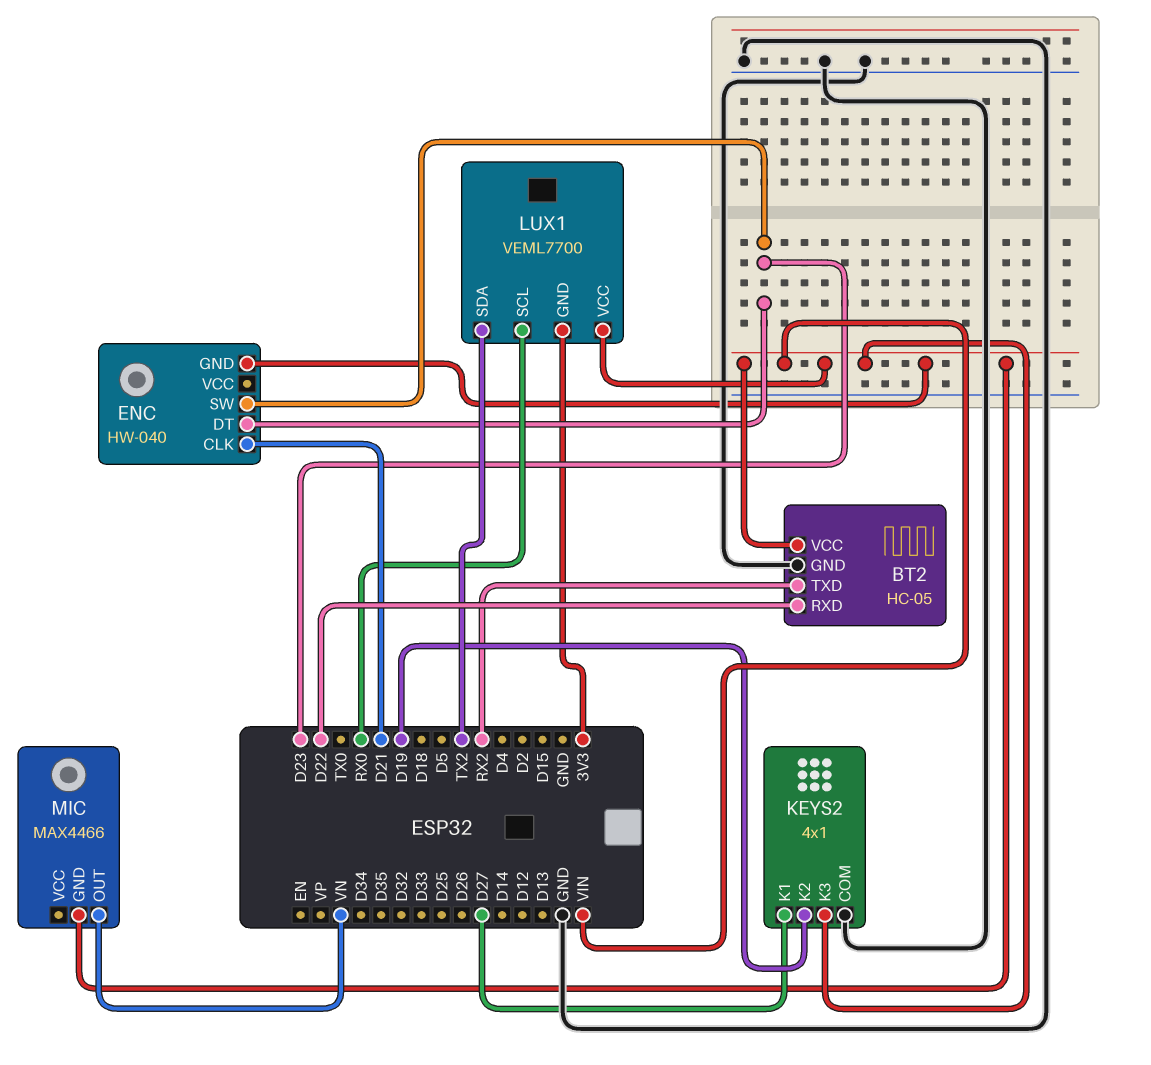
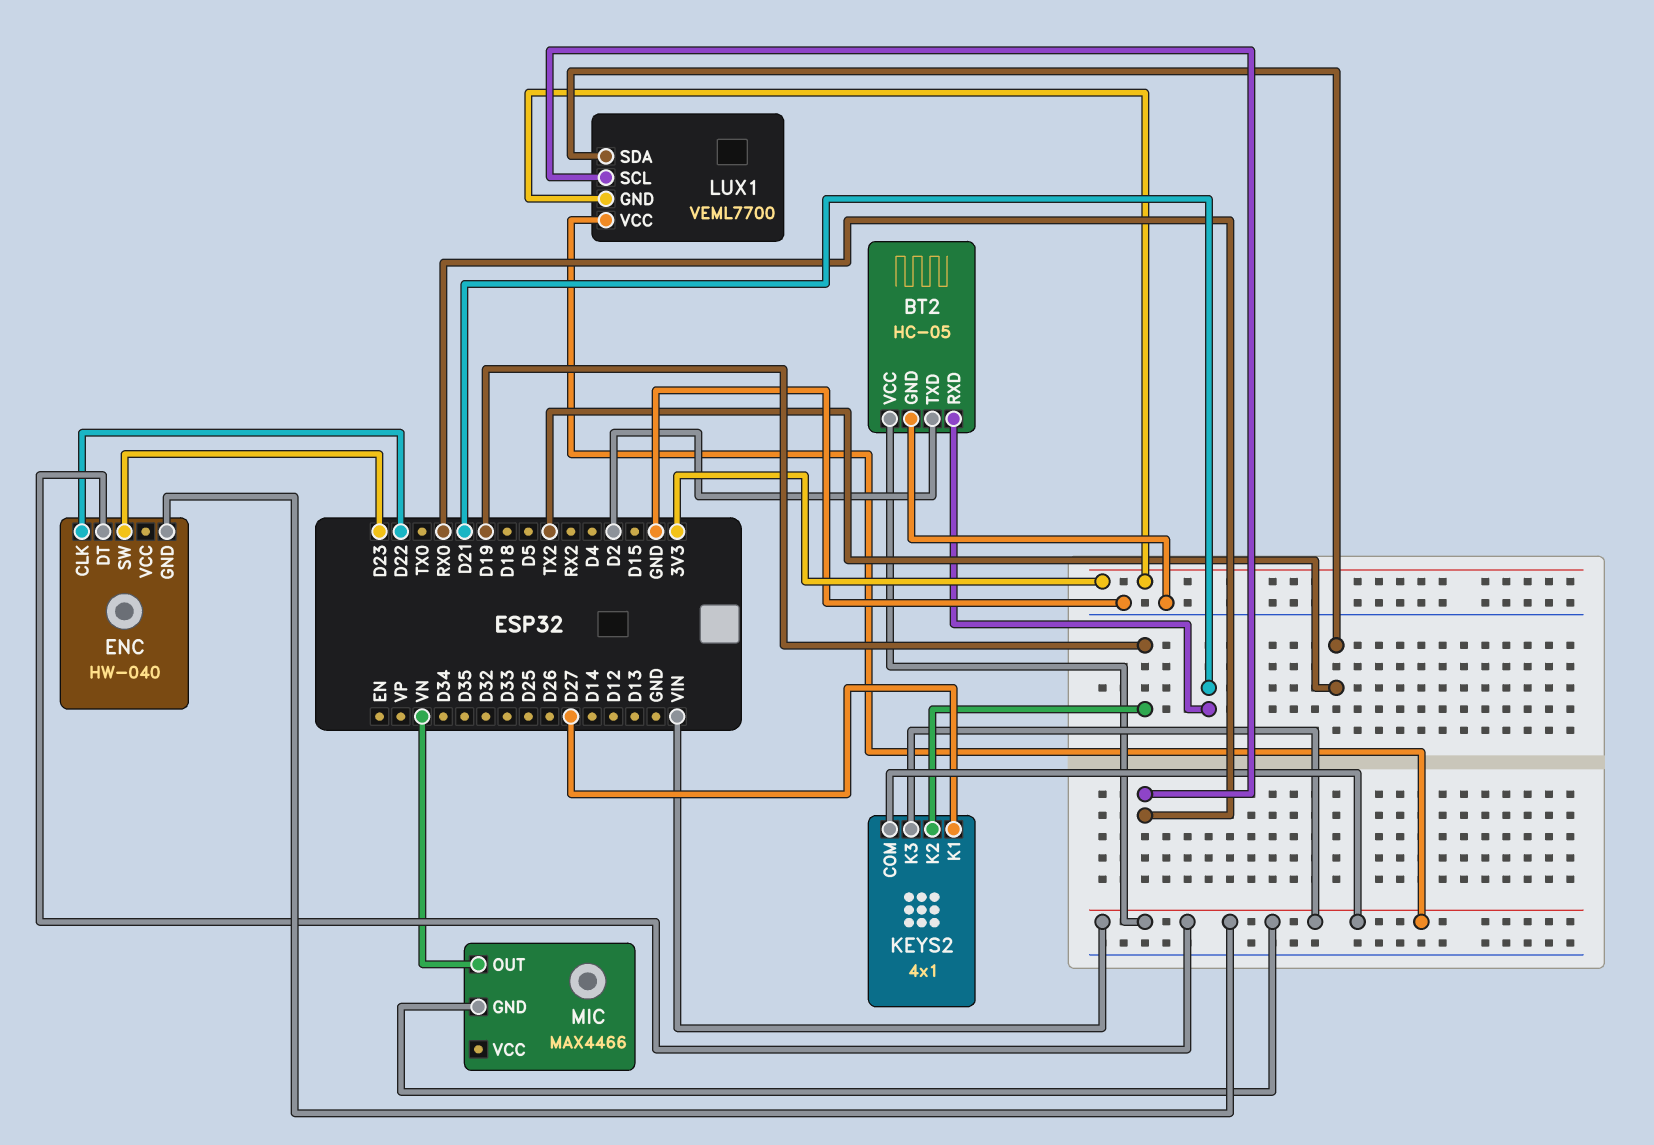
BT2 pin RXD: D22 -> D21
BT2 pin TXD: RX2 -> D2
ENC pin CLK: D21 -> D22
ENC pin DT: D23 -> VIN
KEYS2 pin COM: GND -> VIN

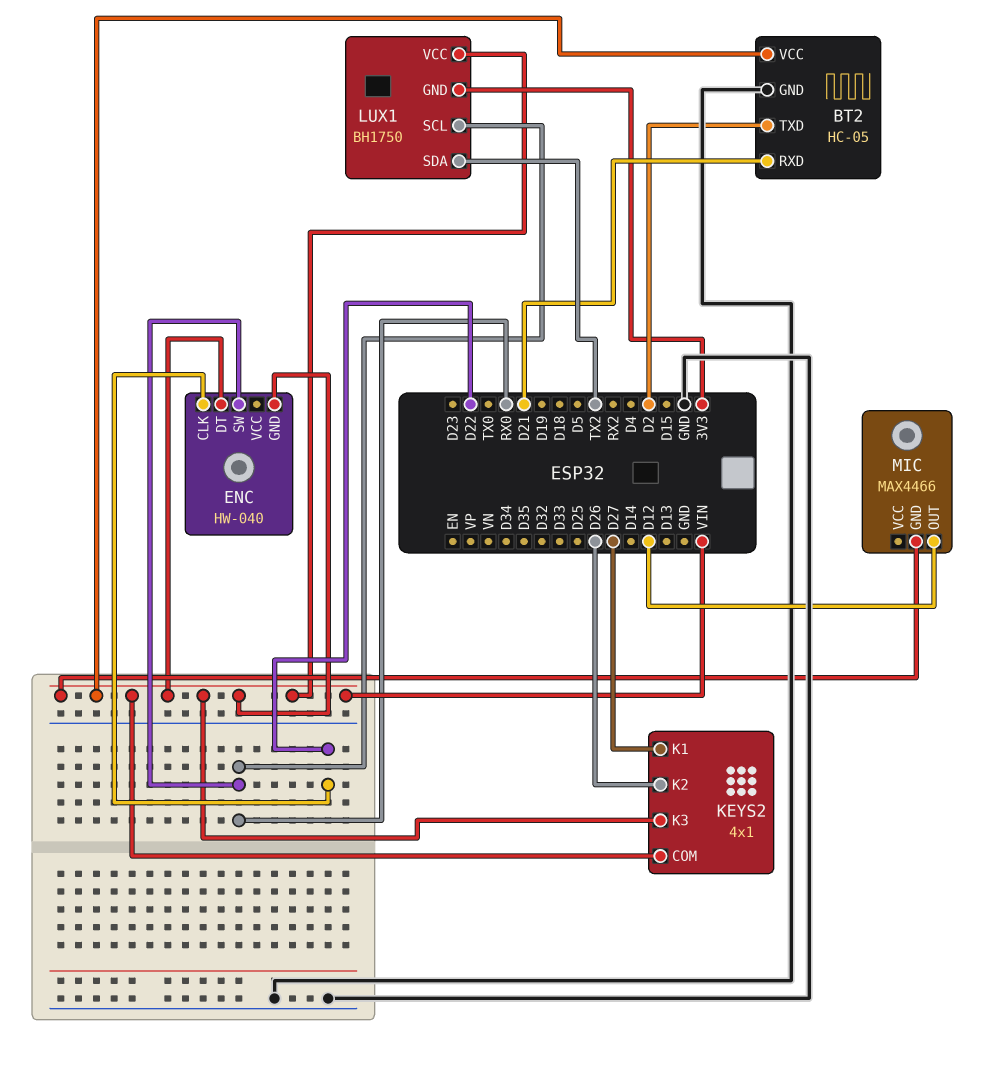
ENC pin SW: D23 -> RX0
KEYS2 pin K2: D19 -> D26
LUX1: VEML7700 -> BH1750
MIC pin OUT: VN -> D12

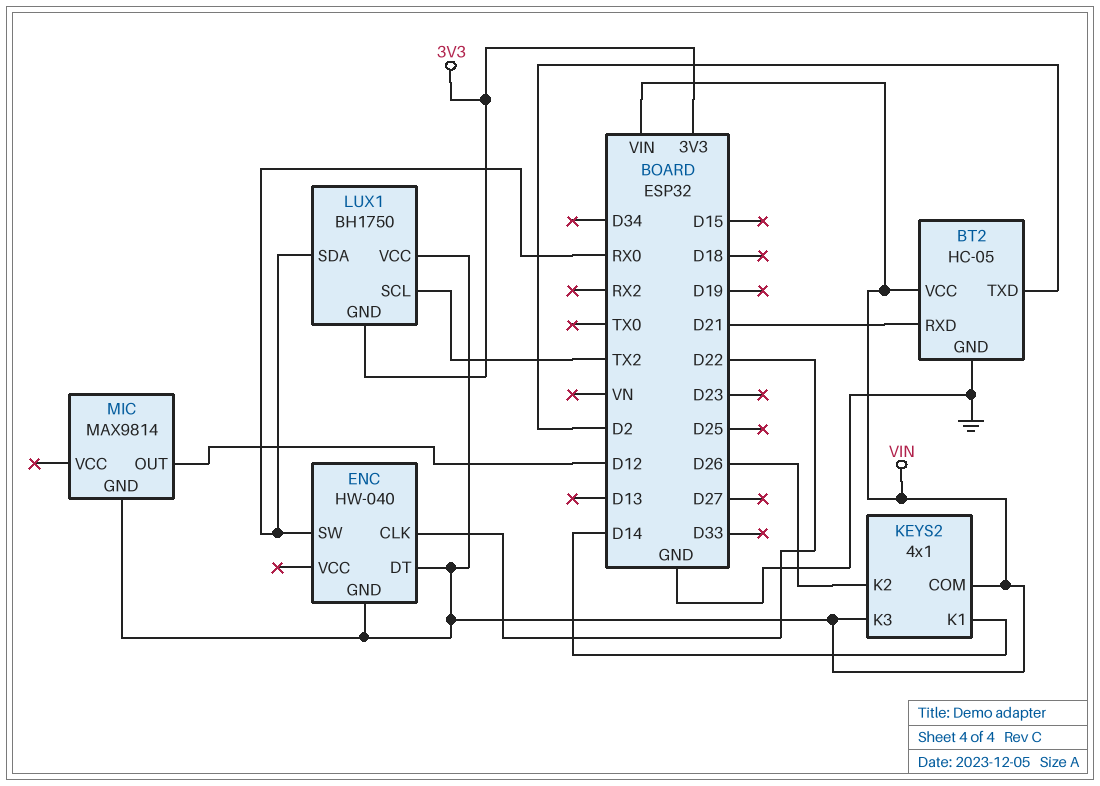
KEYS2 pin K1: D27 -> D14
LUX1 pin SCL: RX0 -> TX2
LUX1 pin SDA: TX2 -> RX0
MIC: MAX4466 -> MAX9814

